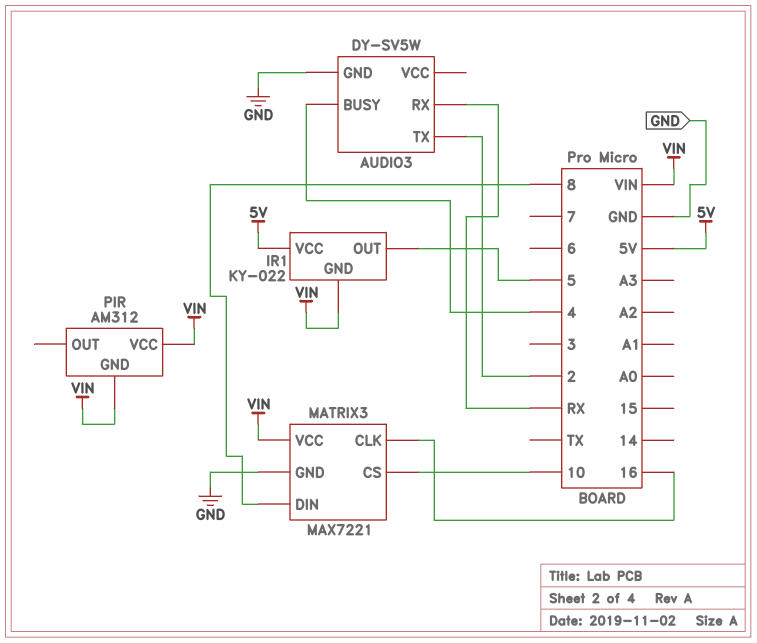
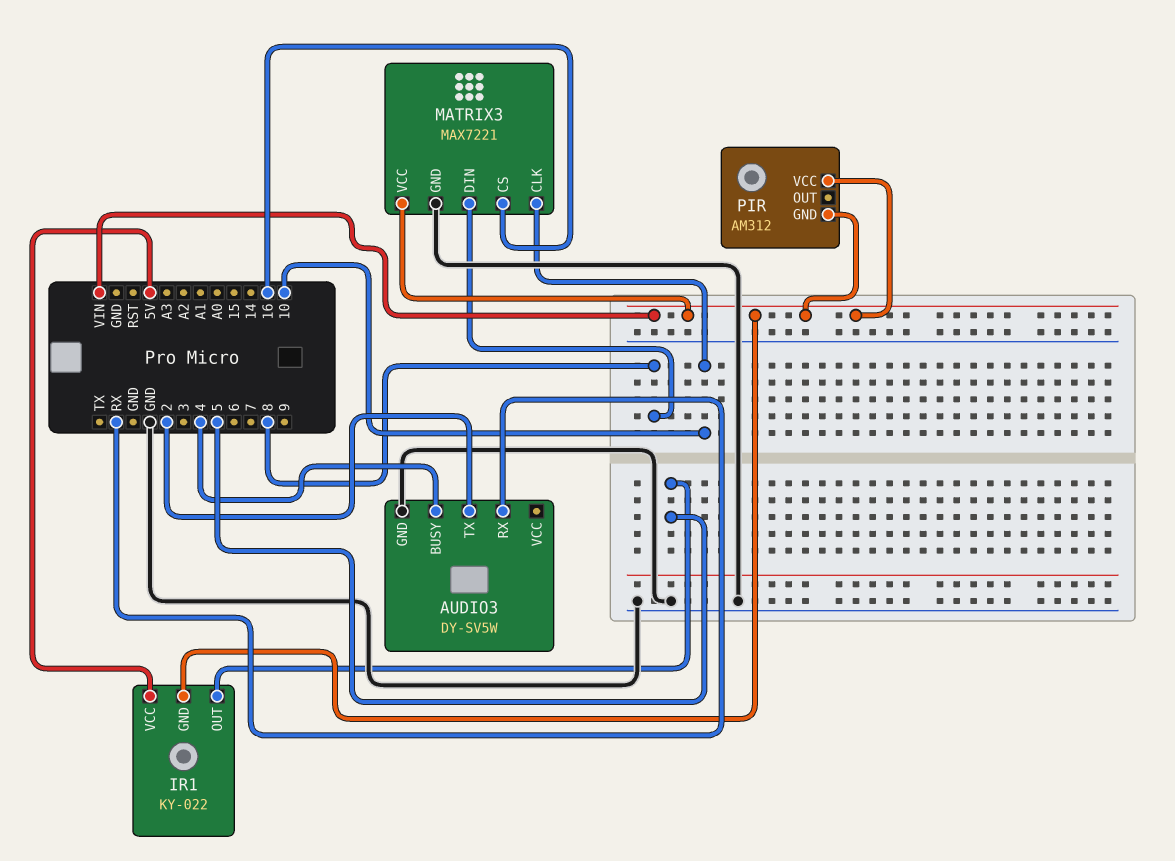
MATRIX3 pin CLK: 16 -> 10
MATRIX3 pin CS: 10 -> 16

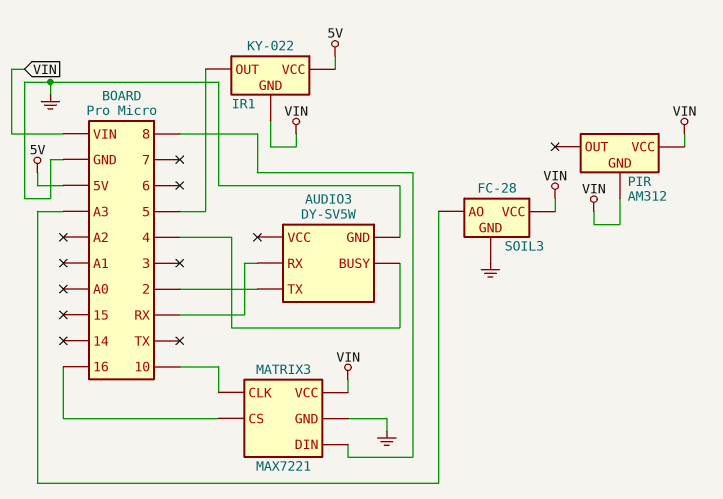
SOIL3: none -> FC-28
SOIL3 pin AO: none -> A3
SOIL3 pin GND: none -> GND
SOIL3 pin VCC: none -> VIN

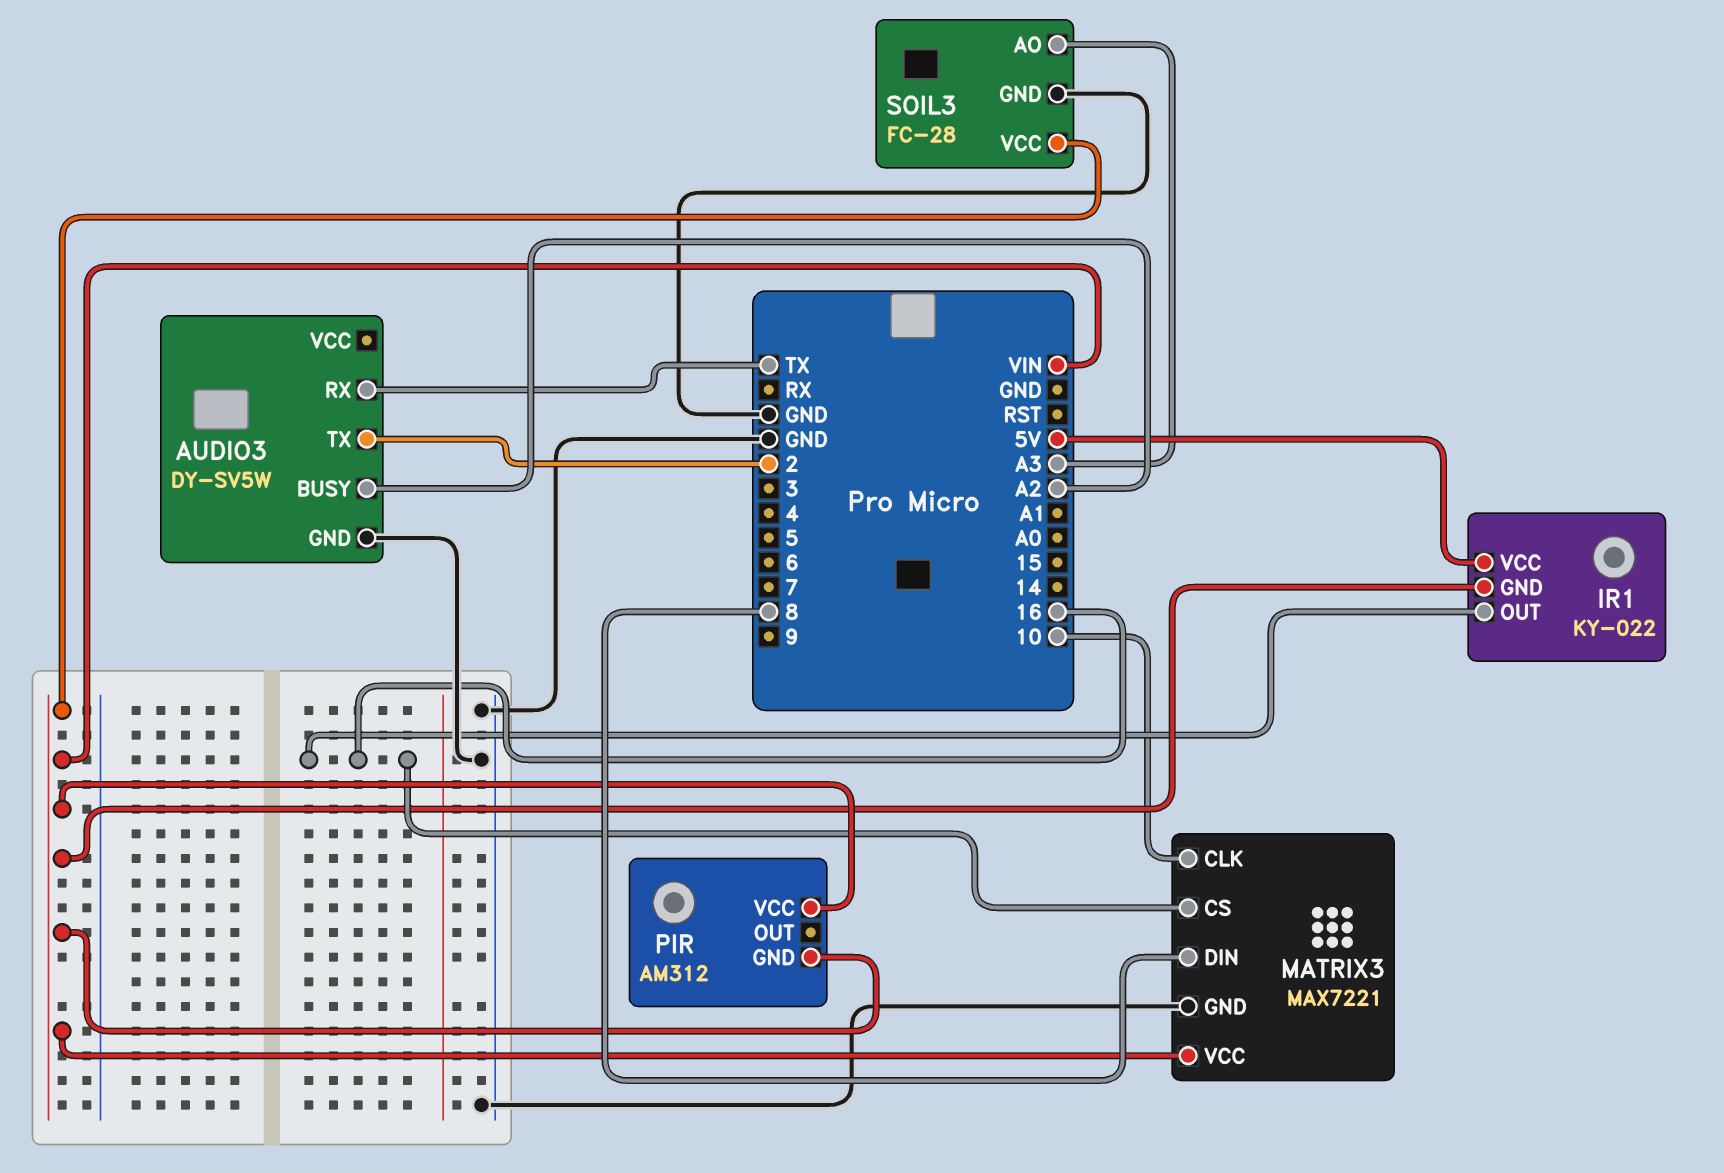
AUDIO3 pin BUSY: 4 -> A2
AUDIO3 pin RX: RX -> TX
IR1 pin OUT: 5 -> 16

